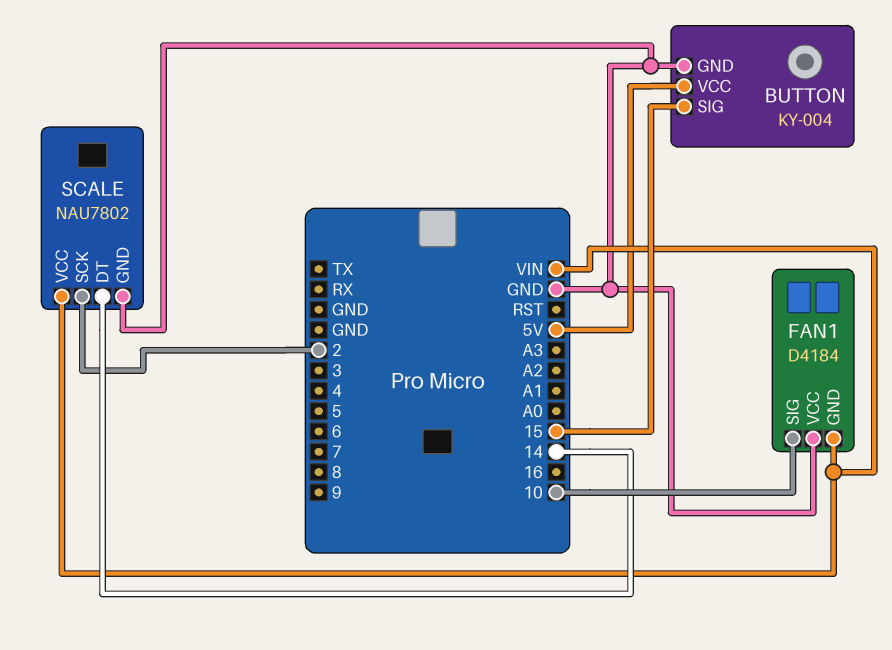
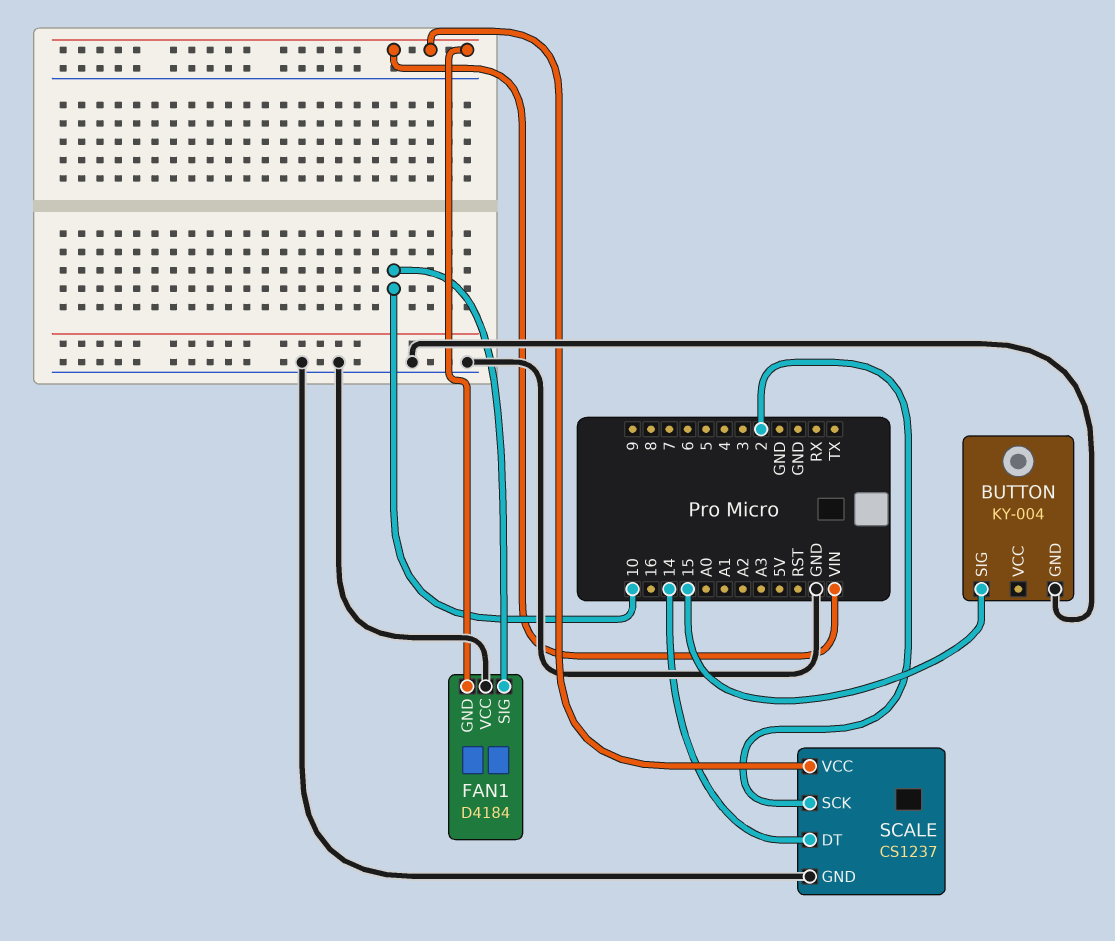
BUTTON pin VCC: 5V -> none
SCALE: NAU7802 -> CS1237

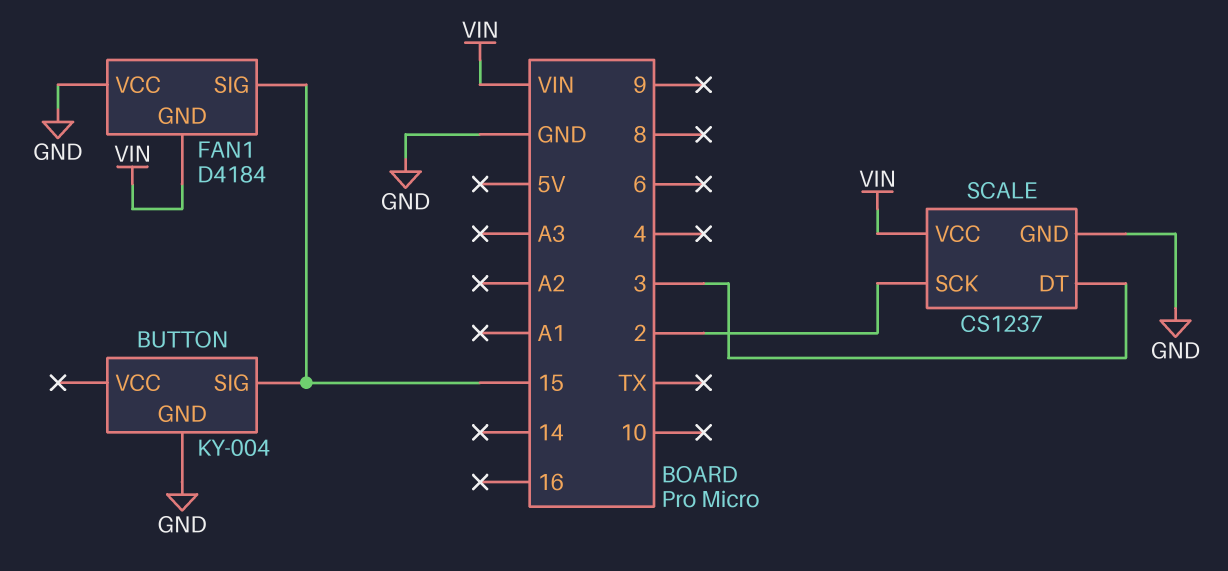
FAN1 pin SIG: 10 -> 15
SCALE pin DT: 14 -> 3

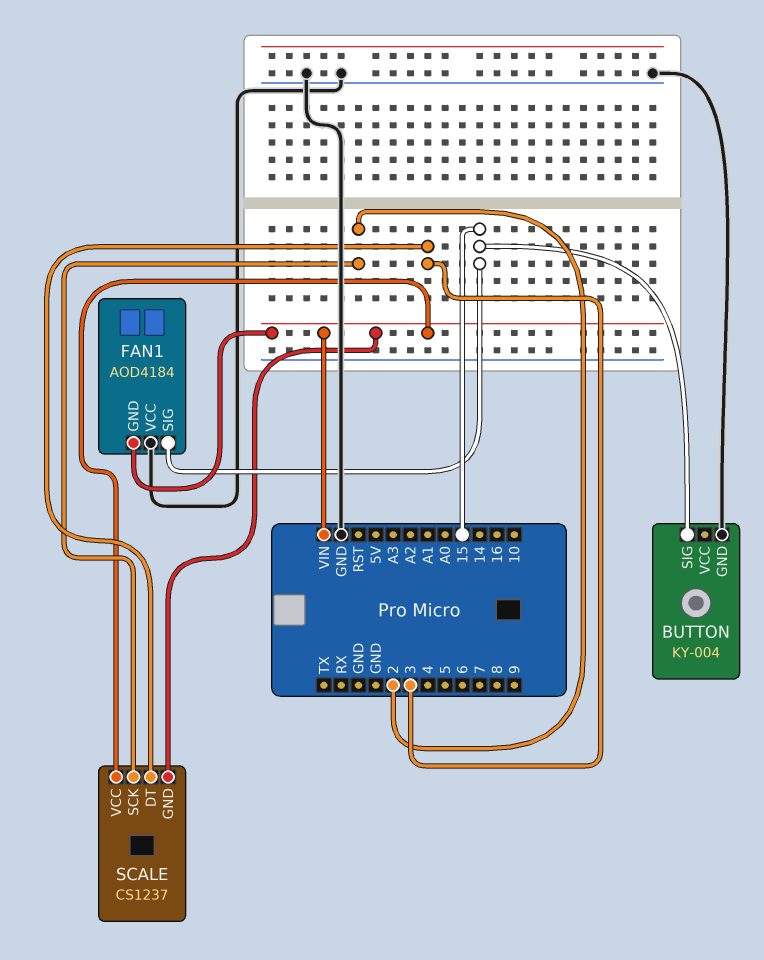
FAN1: D4184 -> AOD4184
SCALE pin GND: GND -> VIN

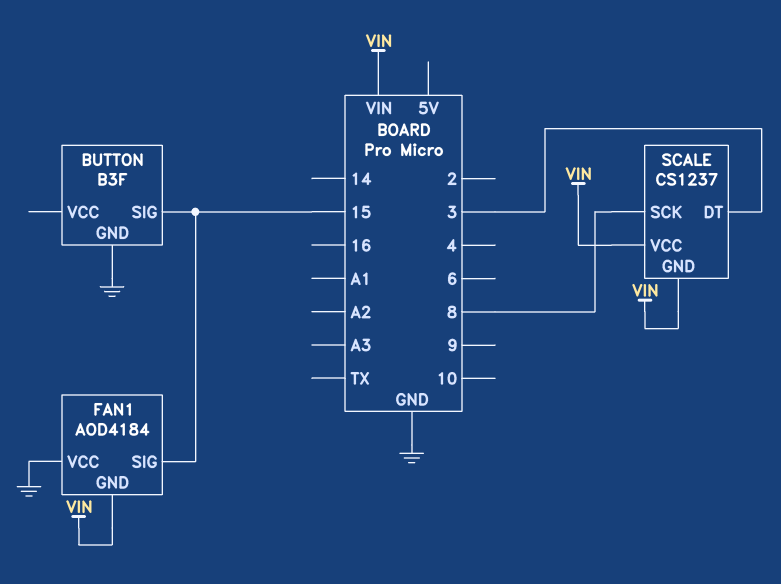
BUTTON: KY-004 -> B3F
SCALE pin SCK: 2 -> 8

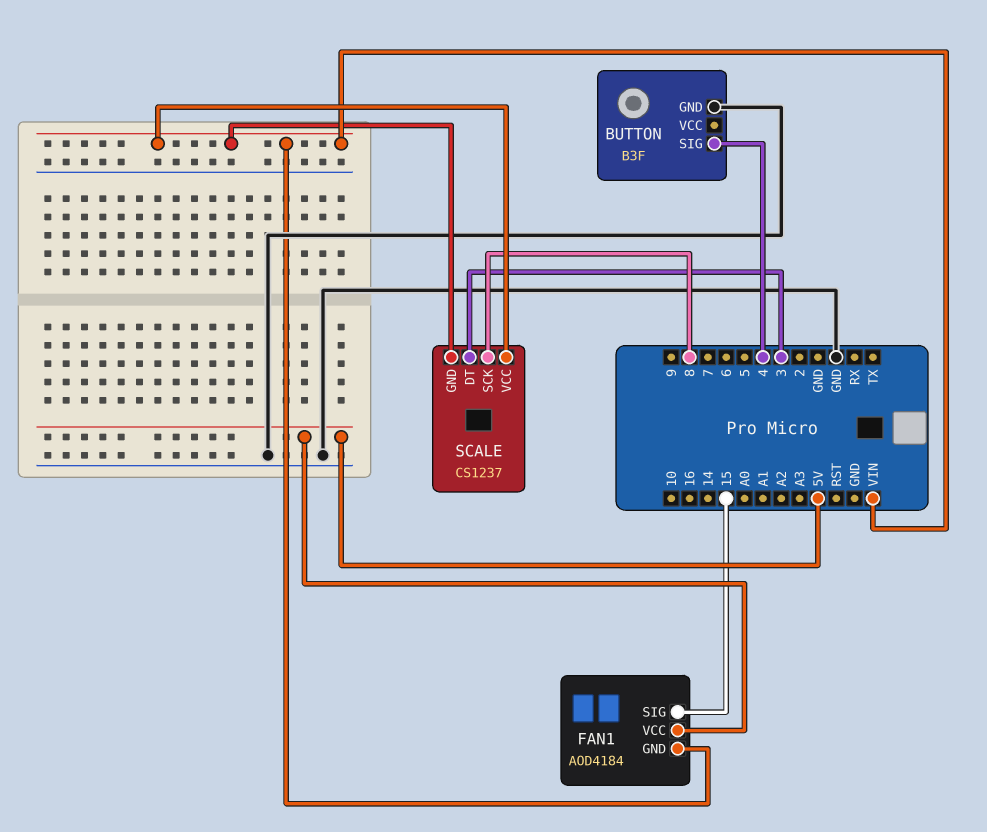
BUTTON pin SIG: 15 -> 4
FAN1 pin VCC: GND -> 5V

